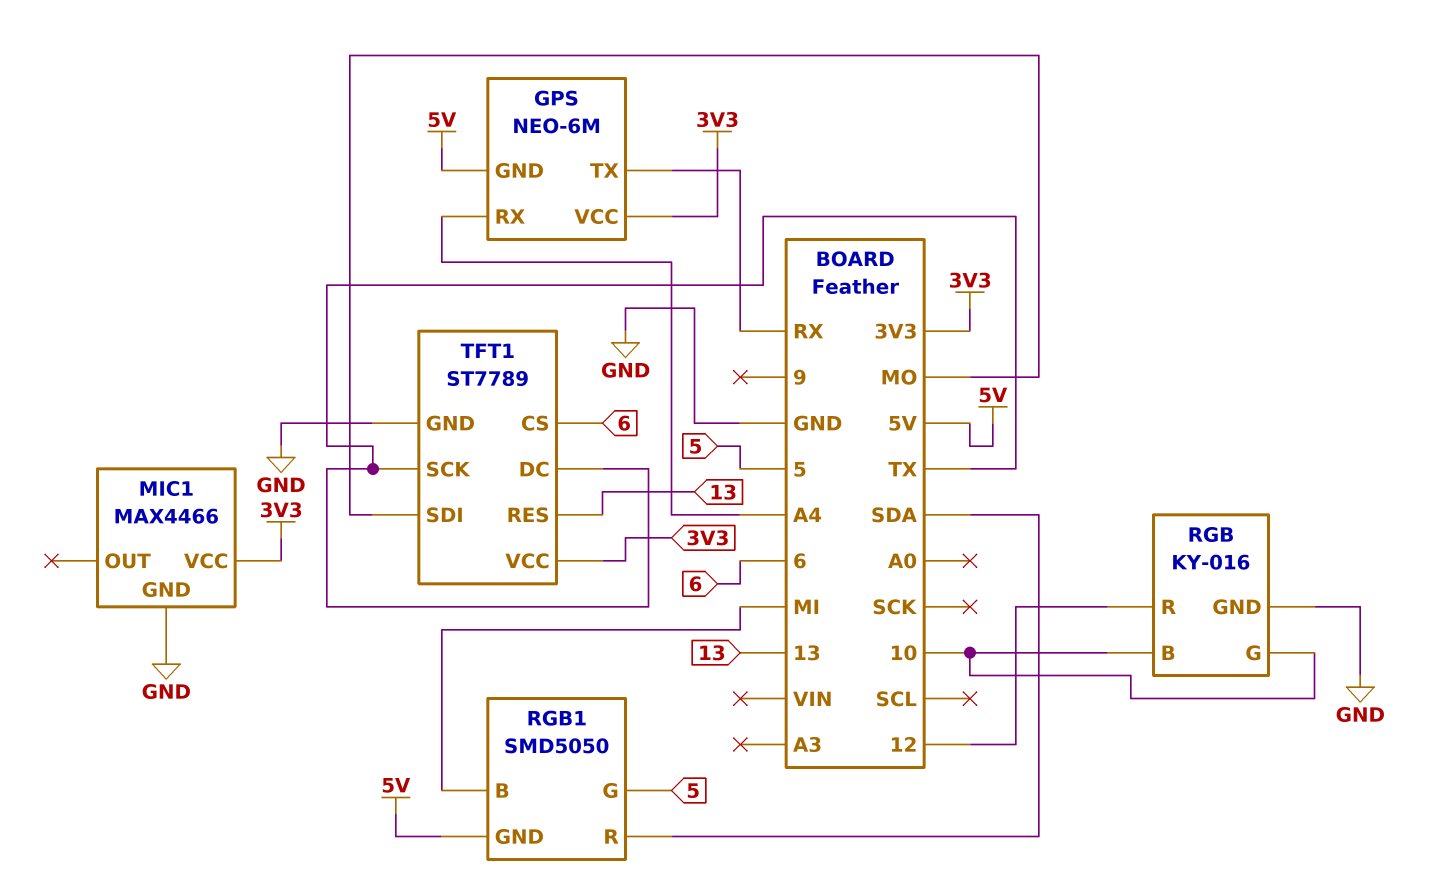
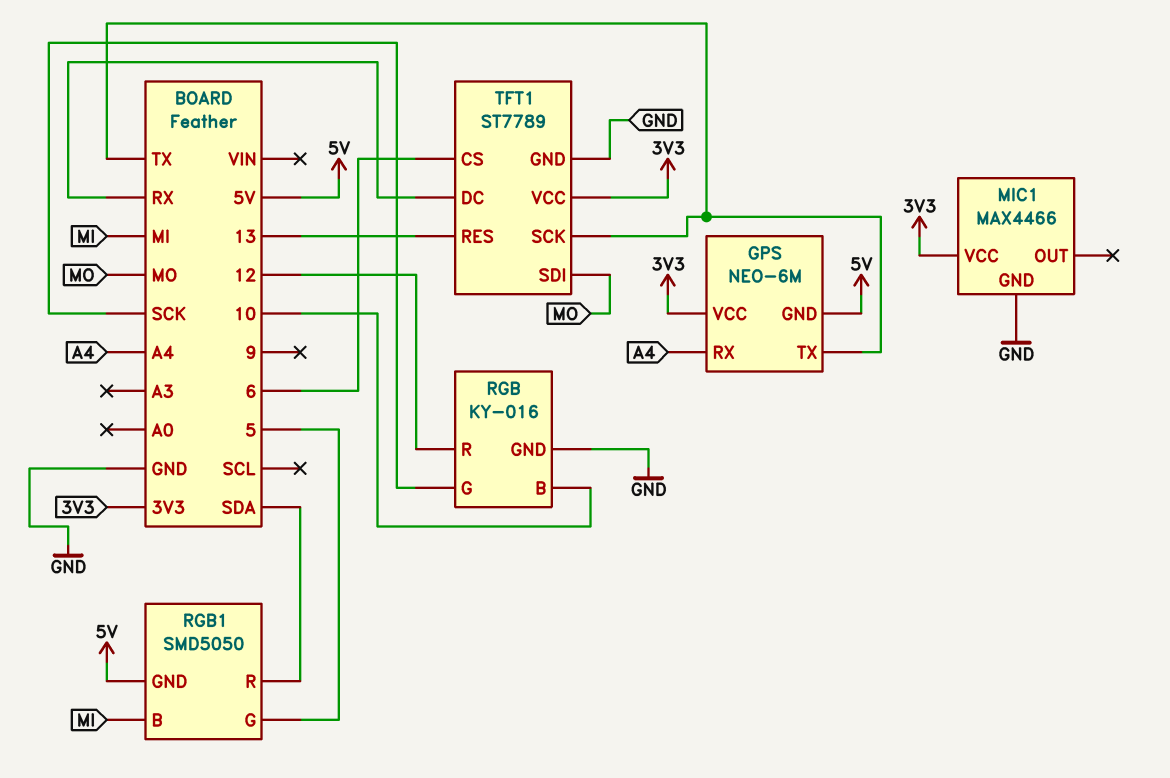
GPS pin TX: RX -> TX
RGB pin G: 10 -> SCK
TFT1 pin DC: TX -> RX

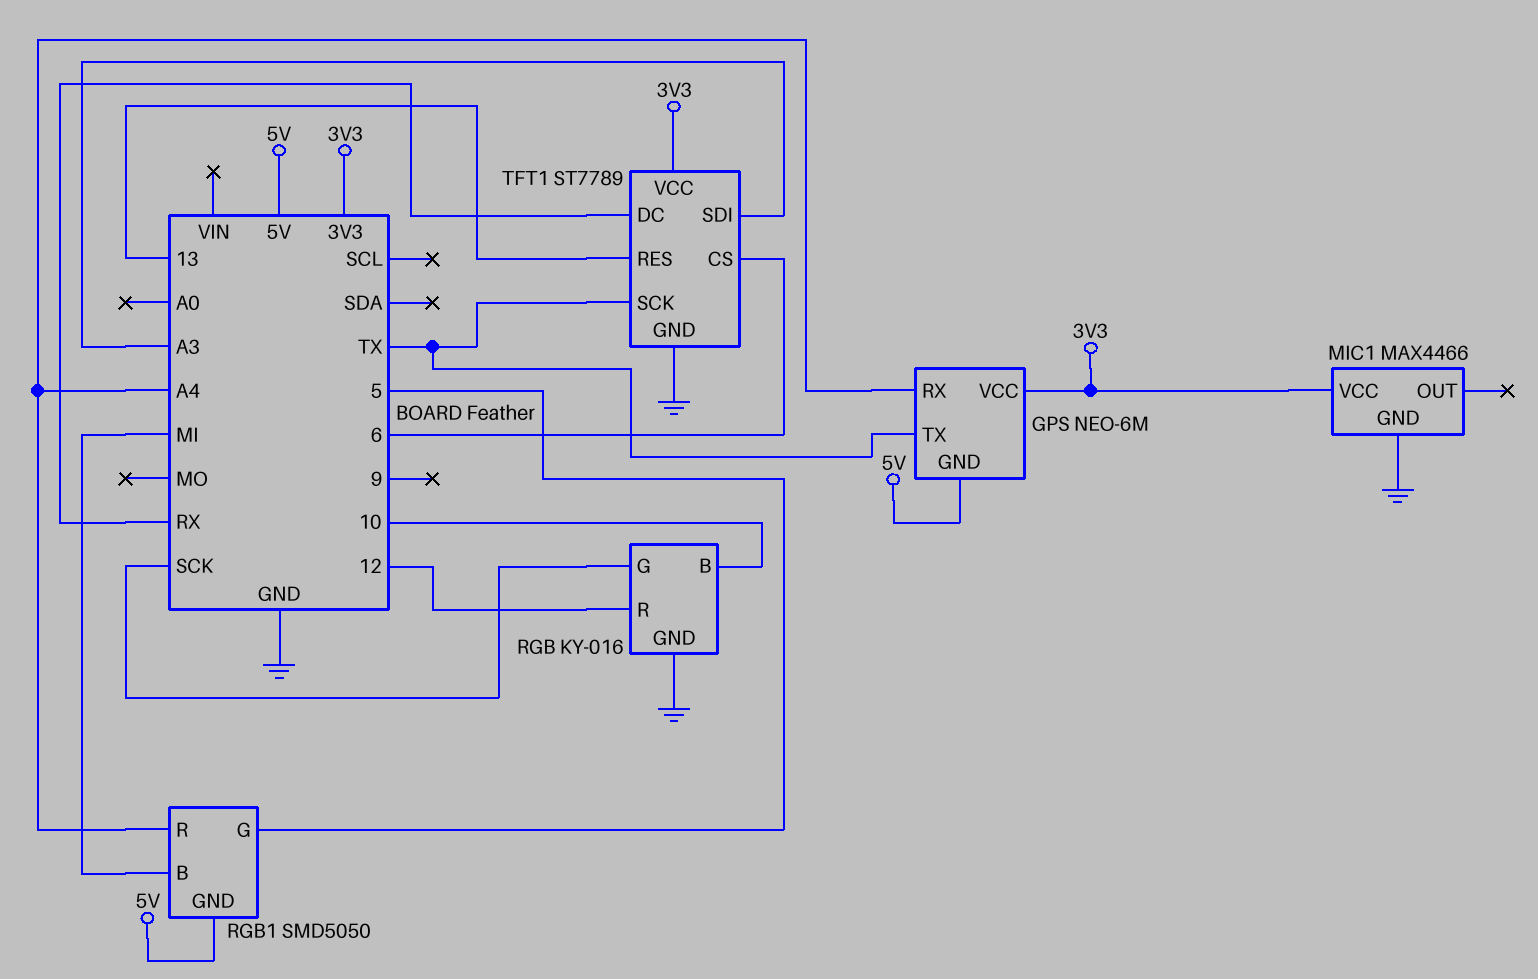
RGB1 pin R: SDA -> A4
TFT1 pin SDI: MO -> A3

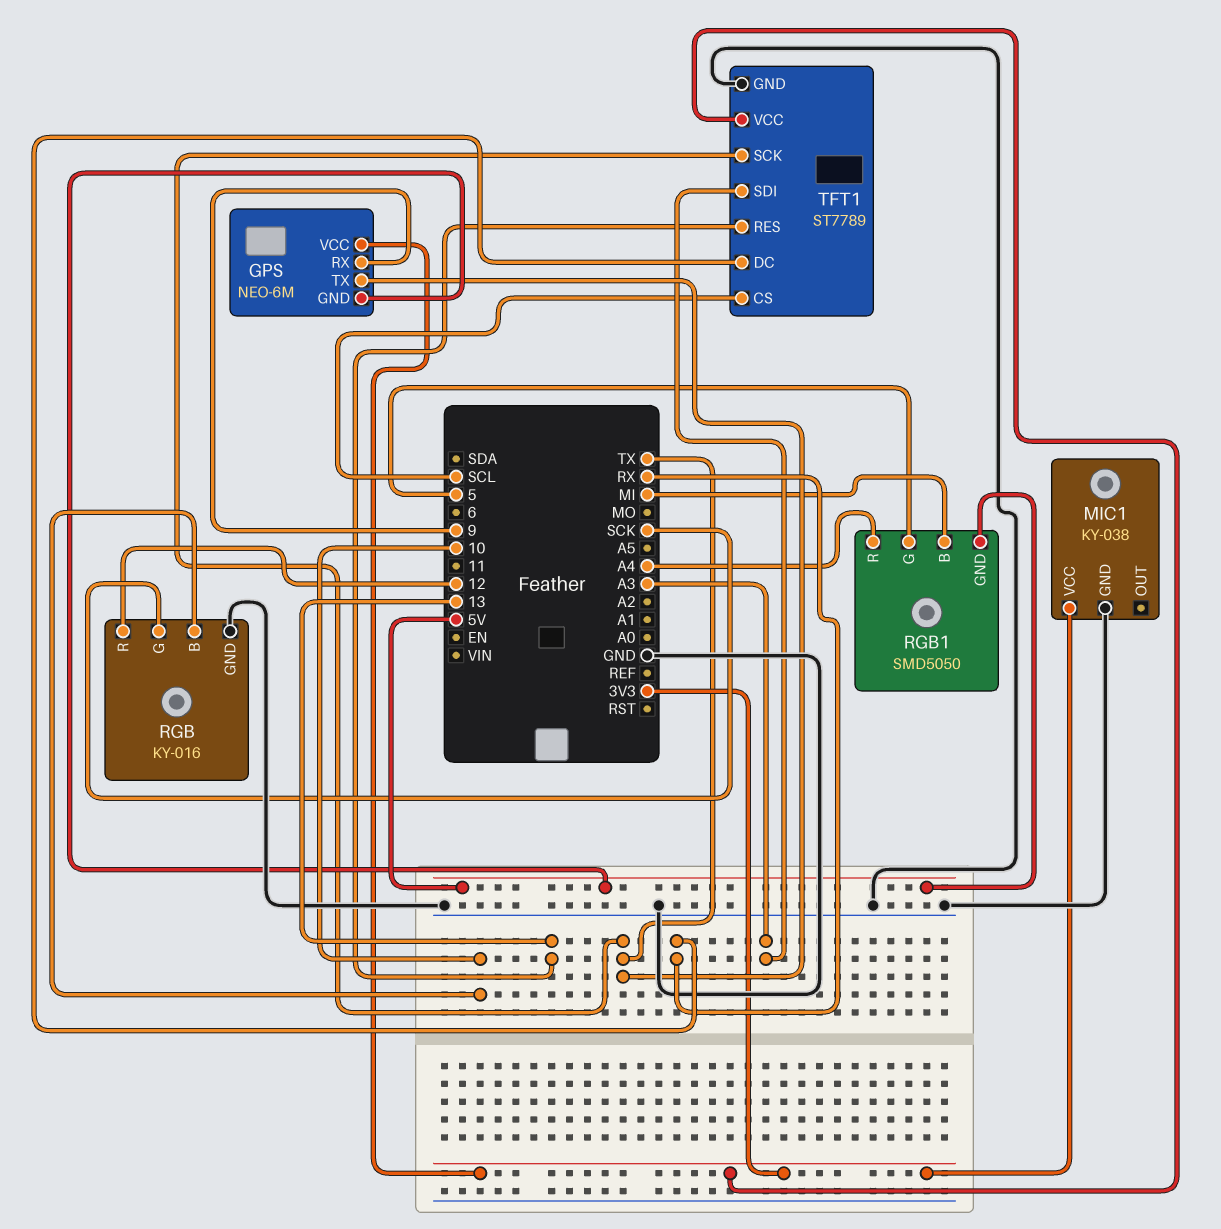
GPS pin RX: A4 -> 9
MIC1: MAX4466 -> KY-038
TFT1 pin CS: 6 -> SCL

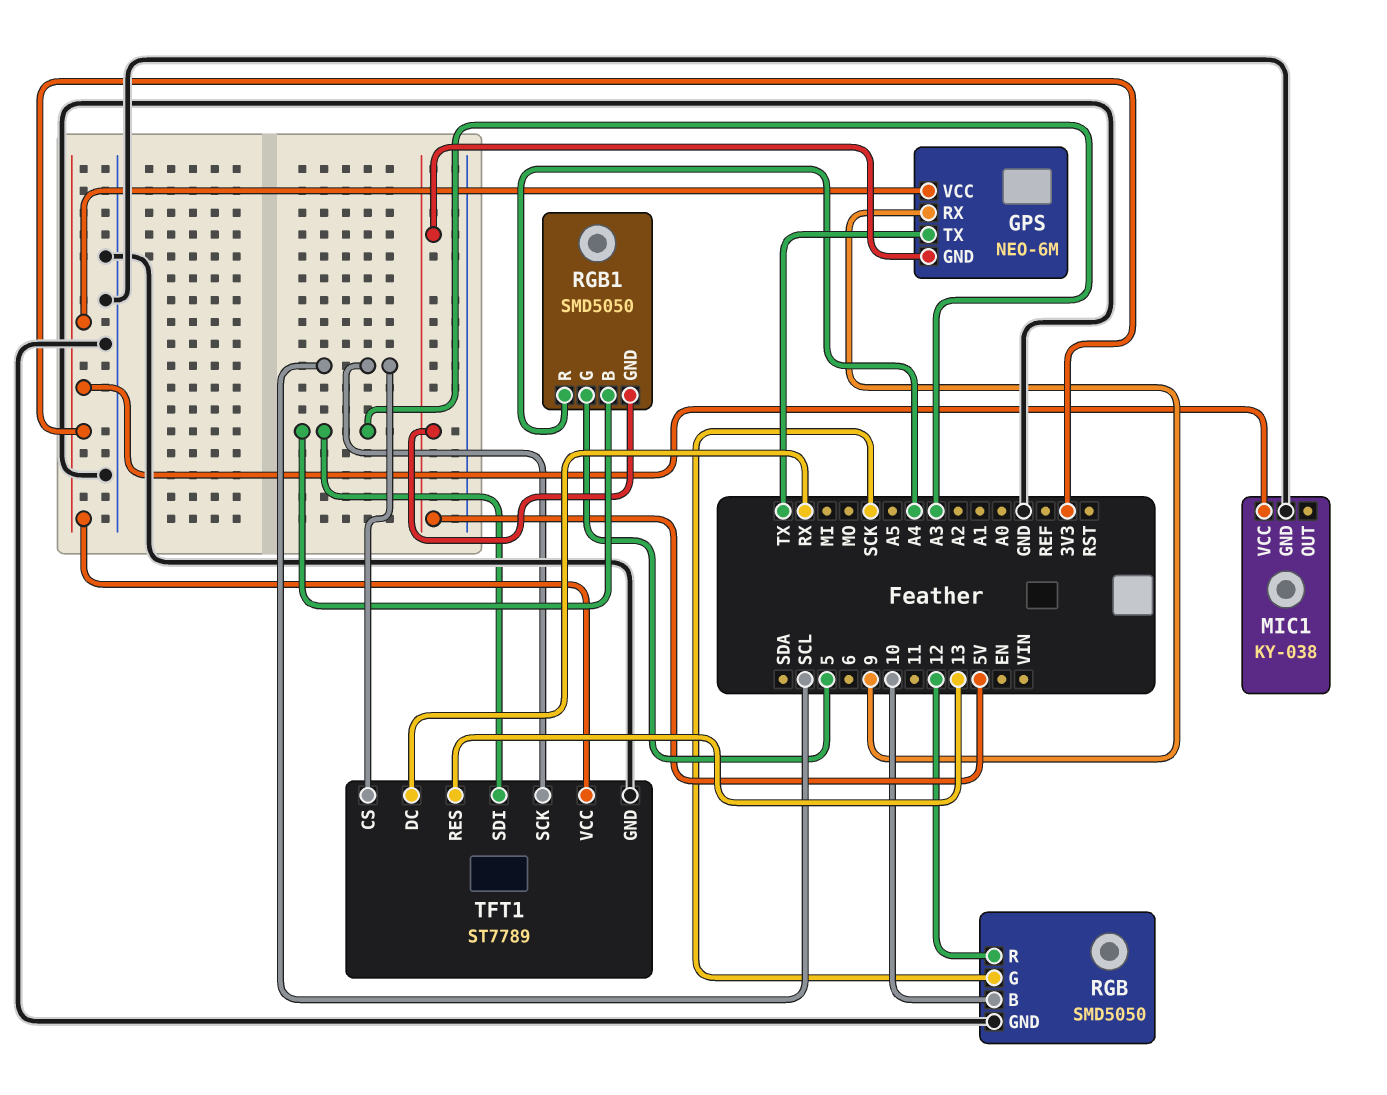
RGB: KY-016 -> SMD5050
RGB1 pin B: MI -> A3
TFT1 pin SCK: TX -> SCL

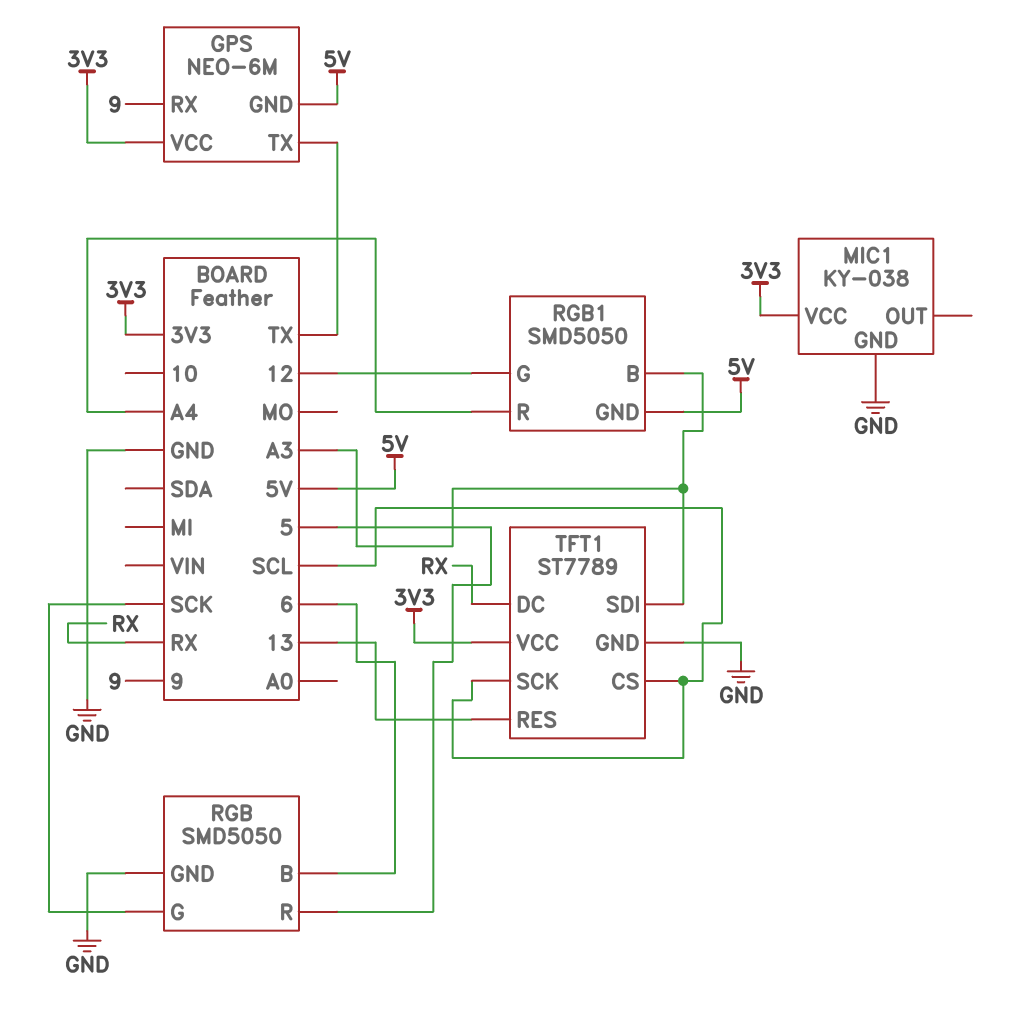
RGB pin B: 10 -> 6
RGB pin R: 12 -> 5
RGB1 pin G: 5 -> 12

